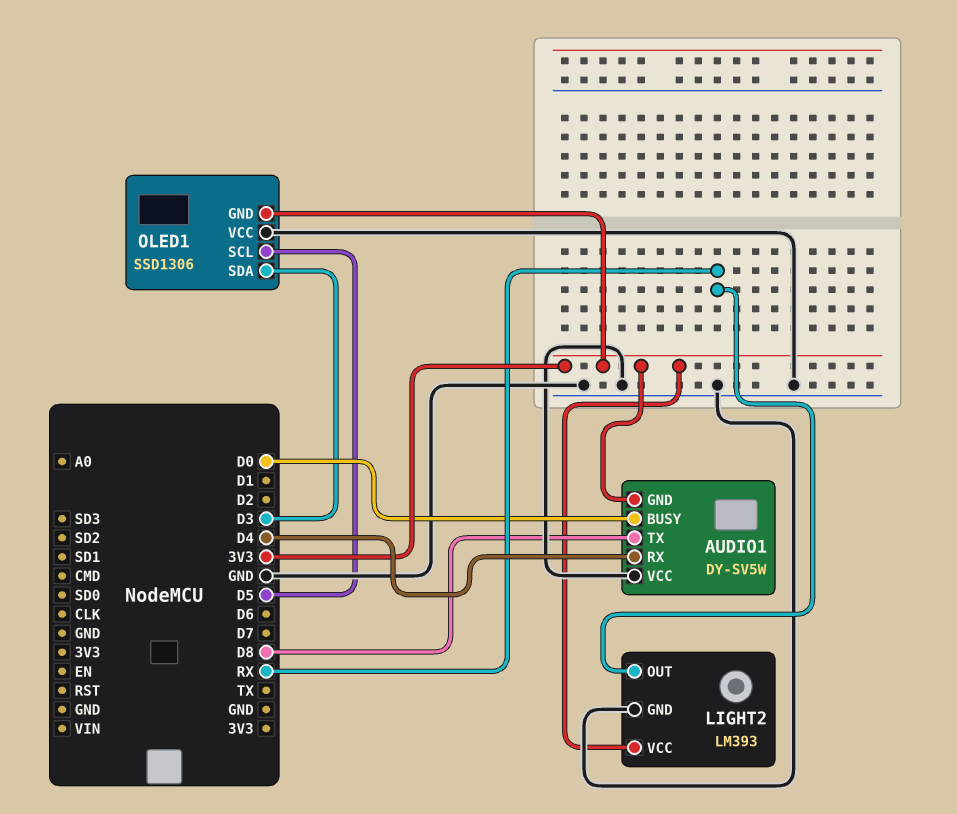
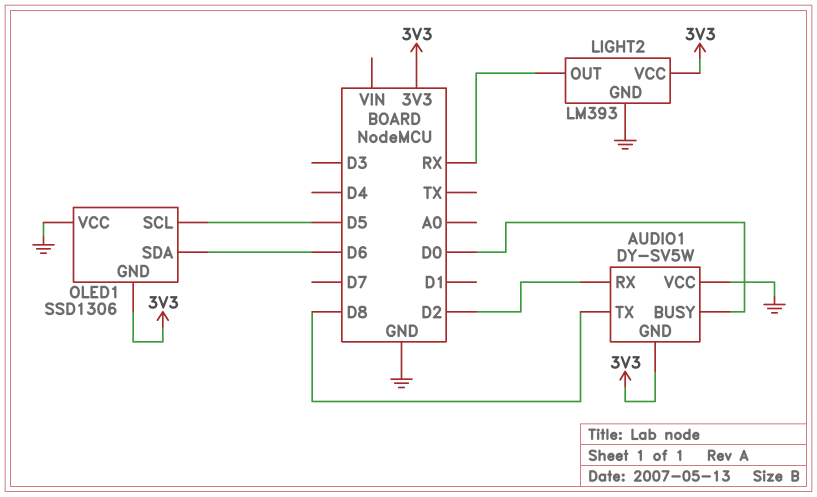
AUDIO1 pin RX: D4 -> D2
OLED1 pin SDA: D3 -> D6

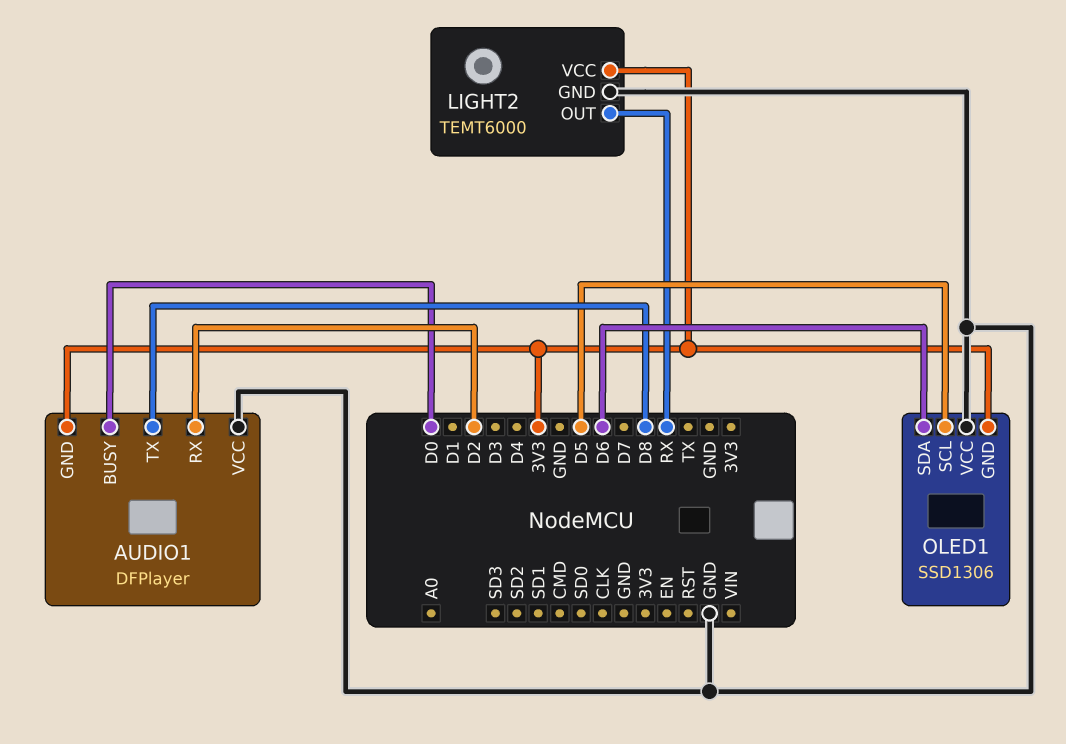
AUDIO1: DY-SV5W -> DFPlayer
LIGHT2: LM393 -> TEMT6000

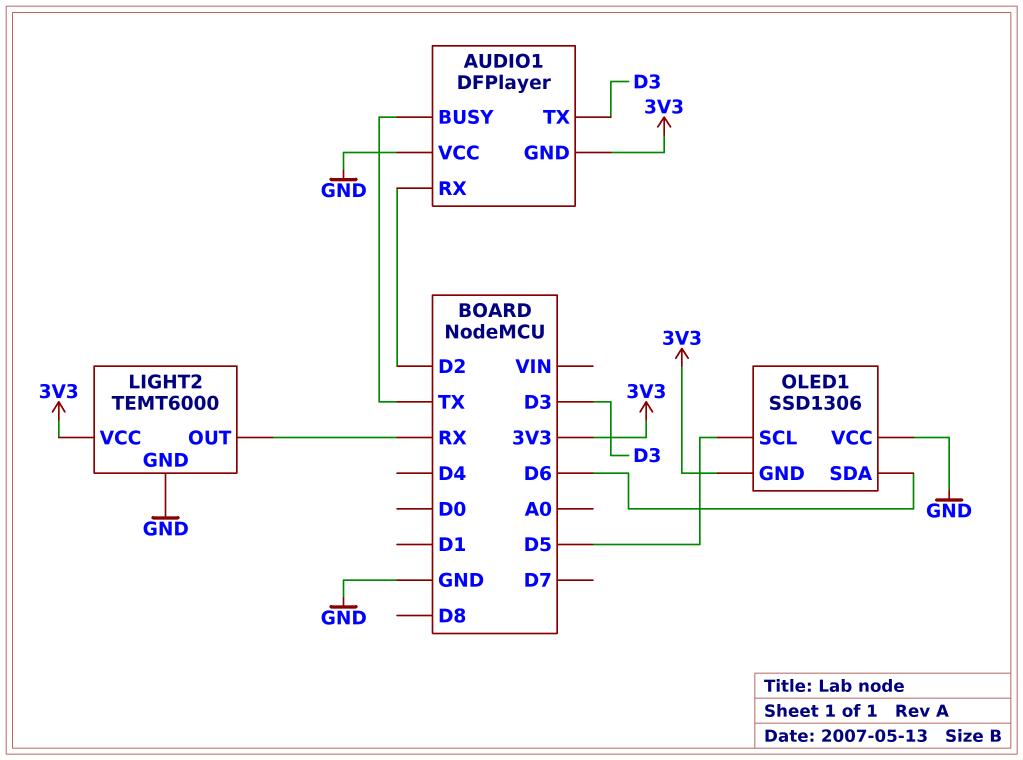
AUDIO1 pin BUSY: D0 -> TX
AUDIO1 pin TX: D8 -> D3

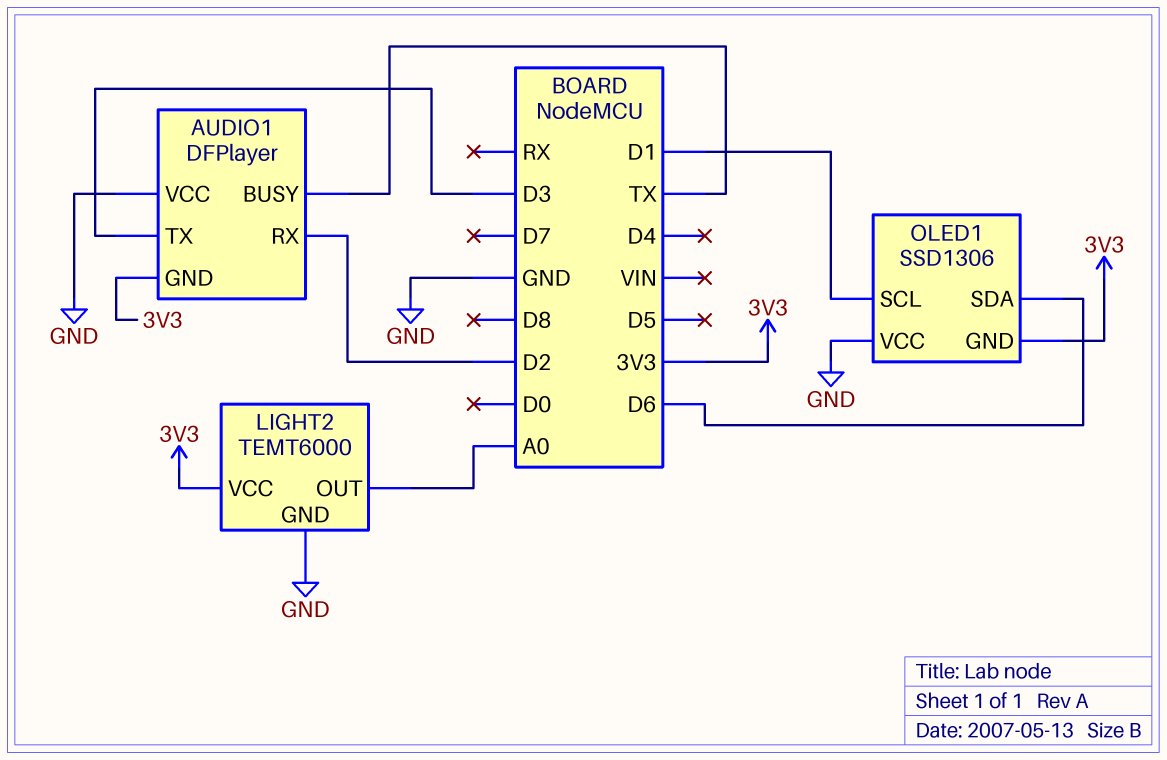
LIGHT2 pin OUT: RX -> A0
OLED1 pin SCL: D5 -> D1

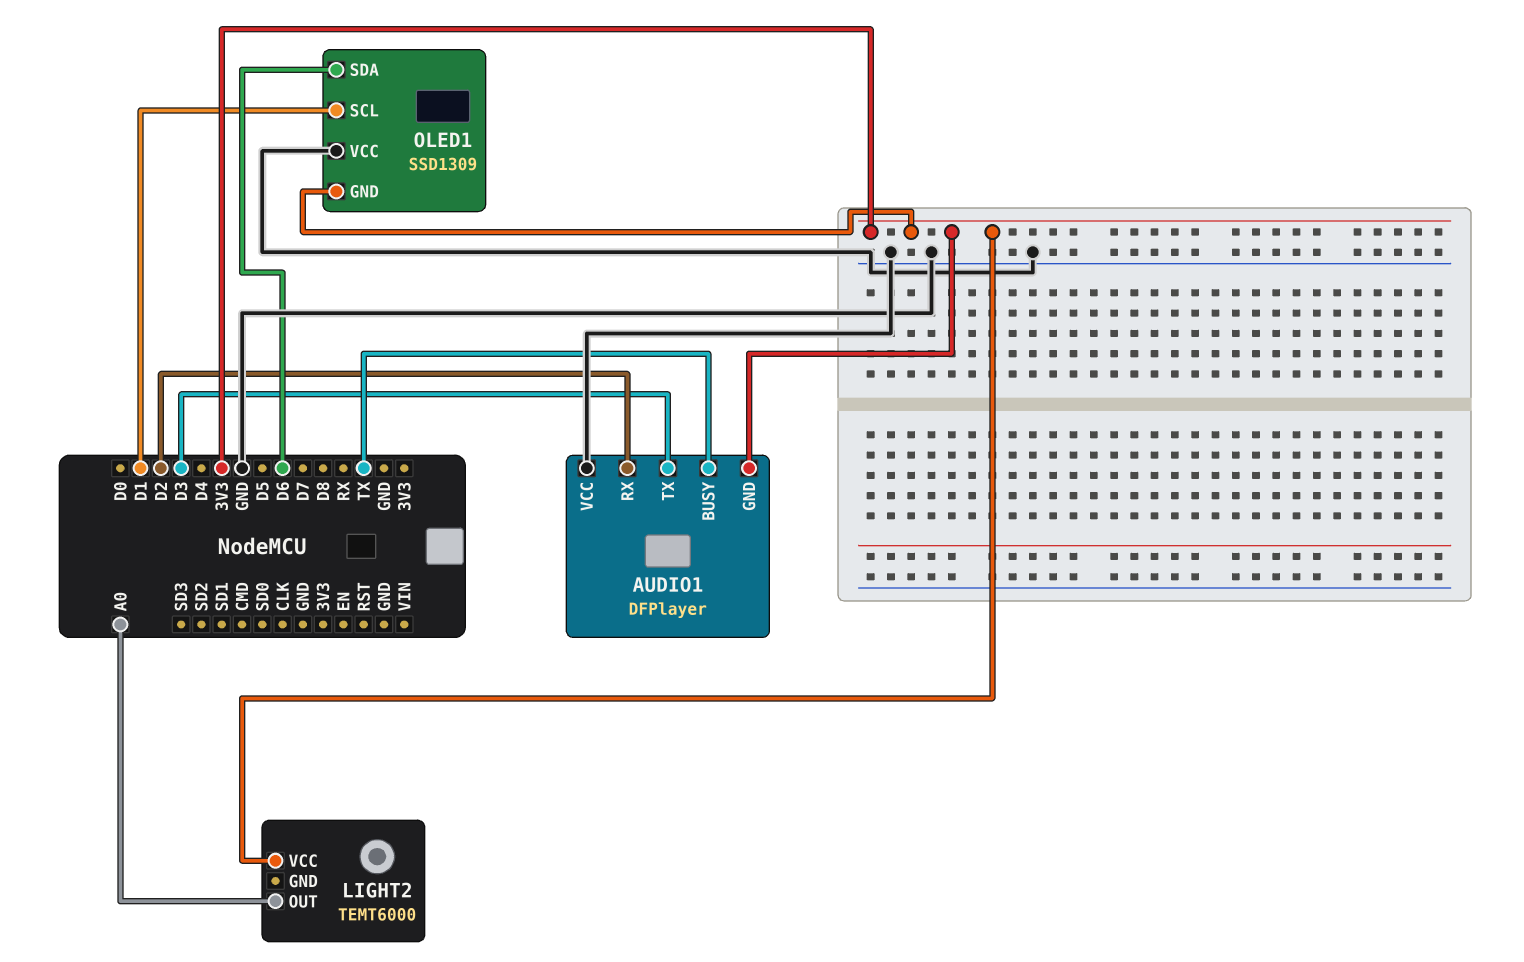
LIGHT2 pin GND: GND -> none
OLED1: SSD1306 -> SSD1309

